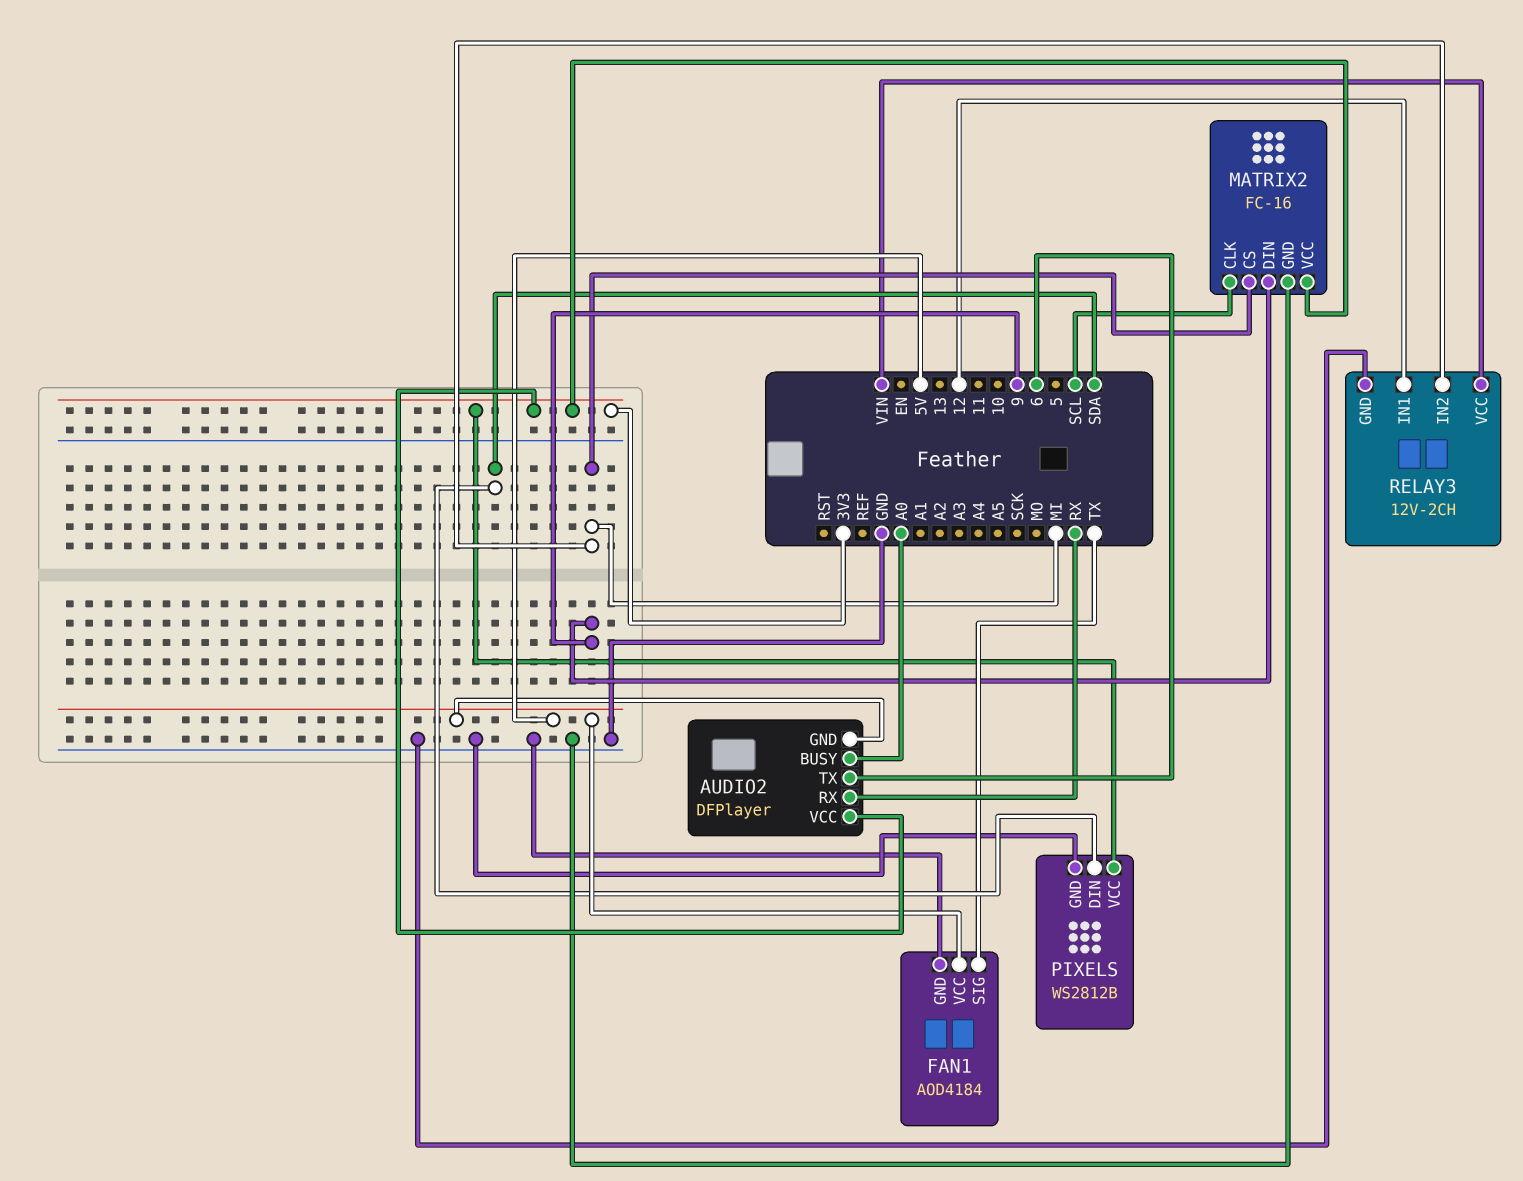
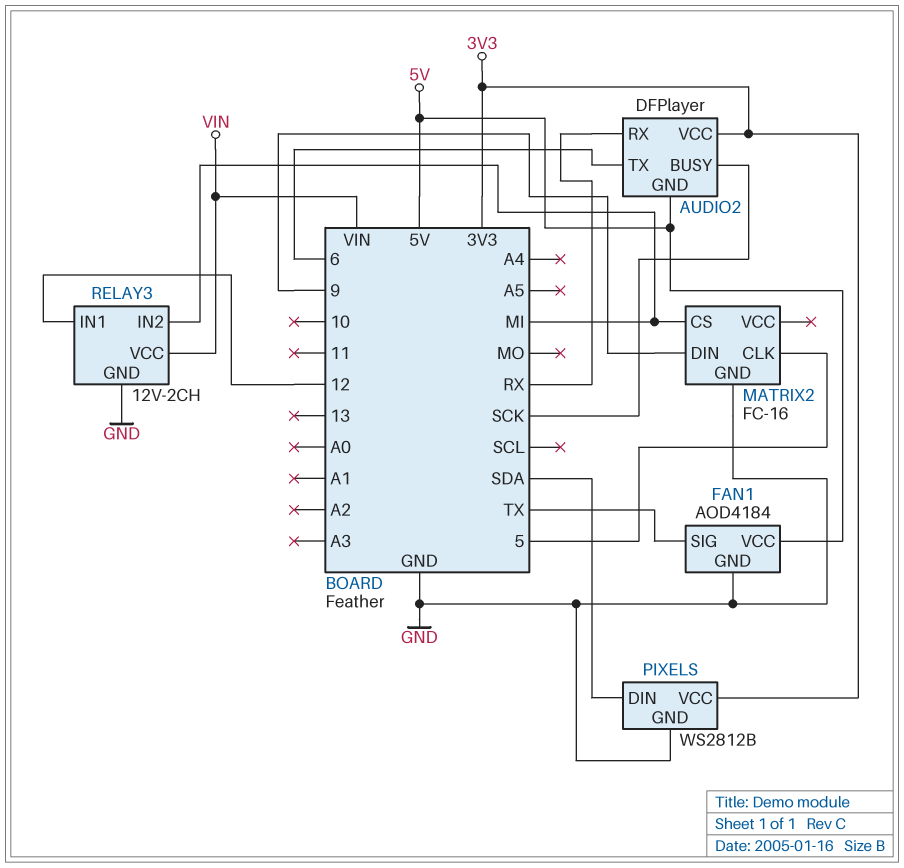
AUDIO2 pin BUSY: A0 -> SCK
MATRIX2 pin CLK: SCL -> 5
MATRIX2 pin VCC: 3V3 -> none

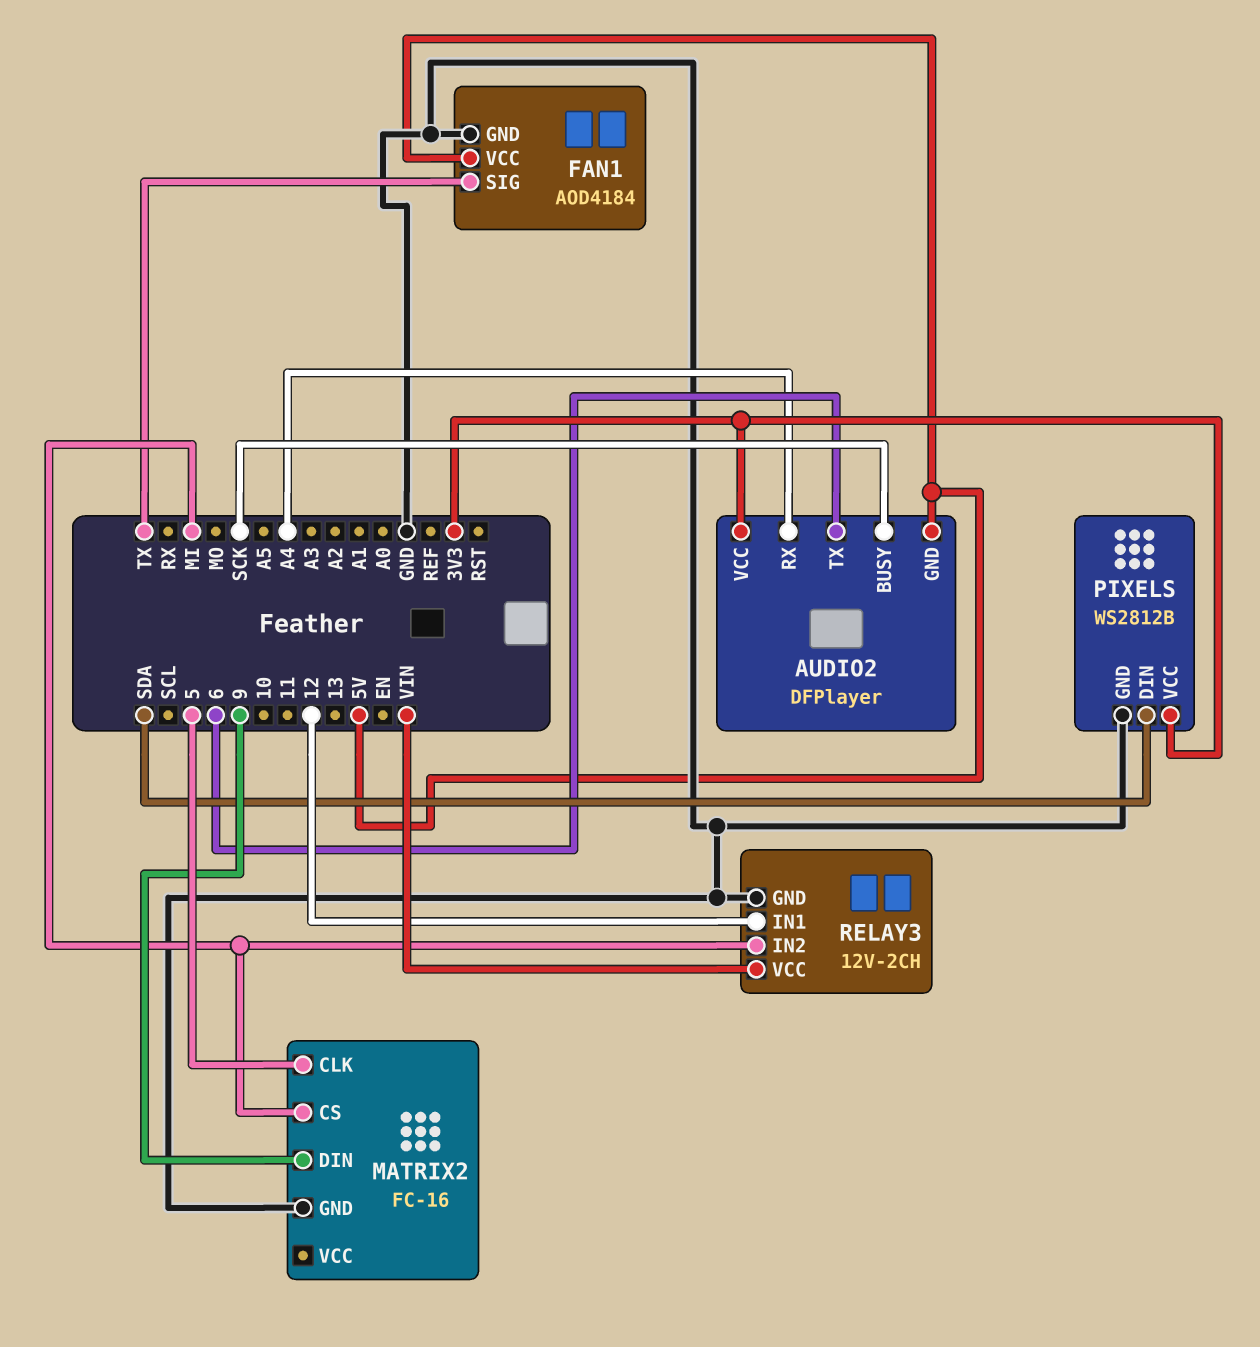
AUDIO2 pin RX: RX -> A4

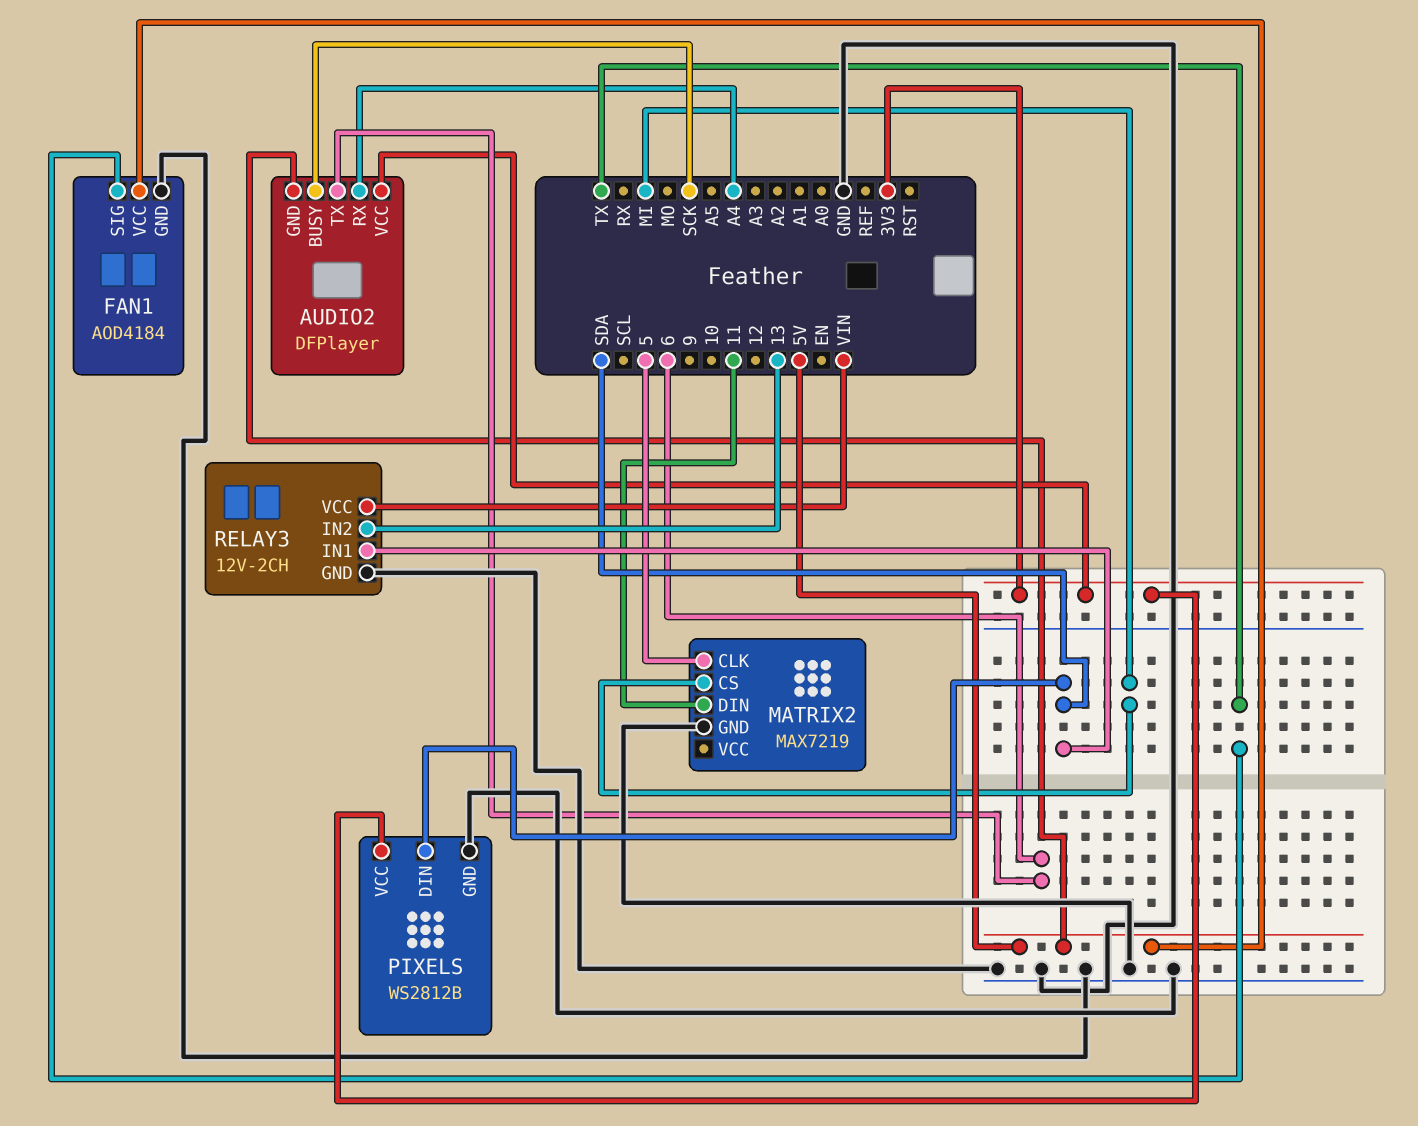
MATRIX2: FC-16 -> MAX7219
MATRIX2 pin DIN: 9 -> 11
RELAY3 pin IN1: 12 -> SDA
RELAY3 pin IN2: MI -> 13

